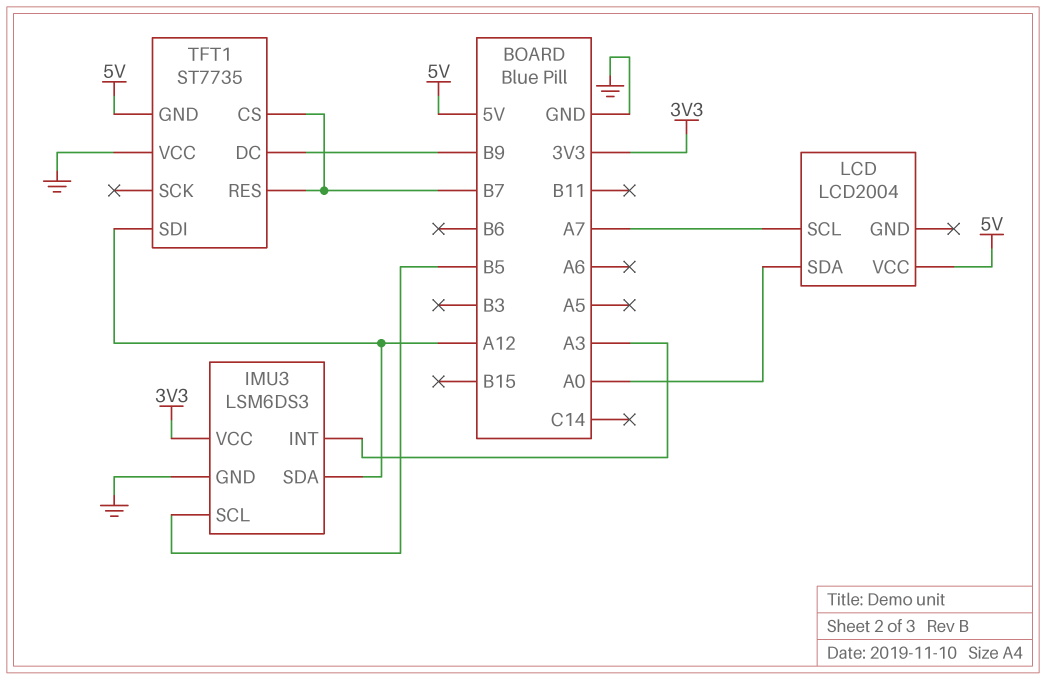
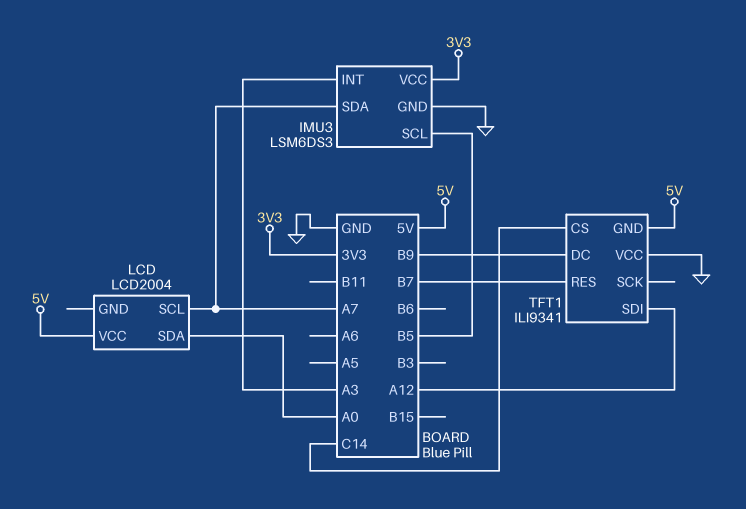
IMU3 pin SDA: A12 -> A7
TFT1: ST7735 -> ILI9341
TFT1 pin CS: B7 -> C14

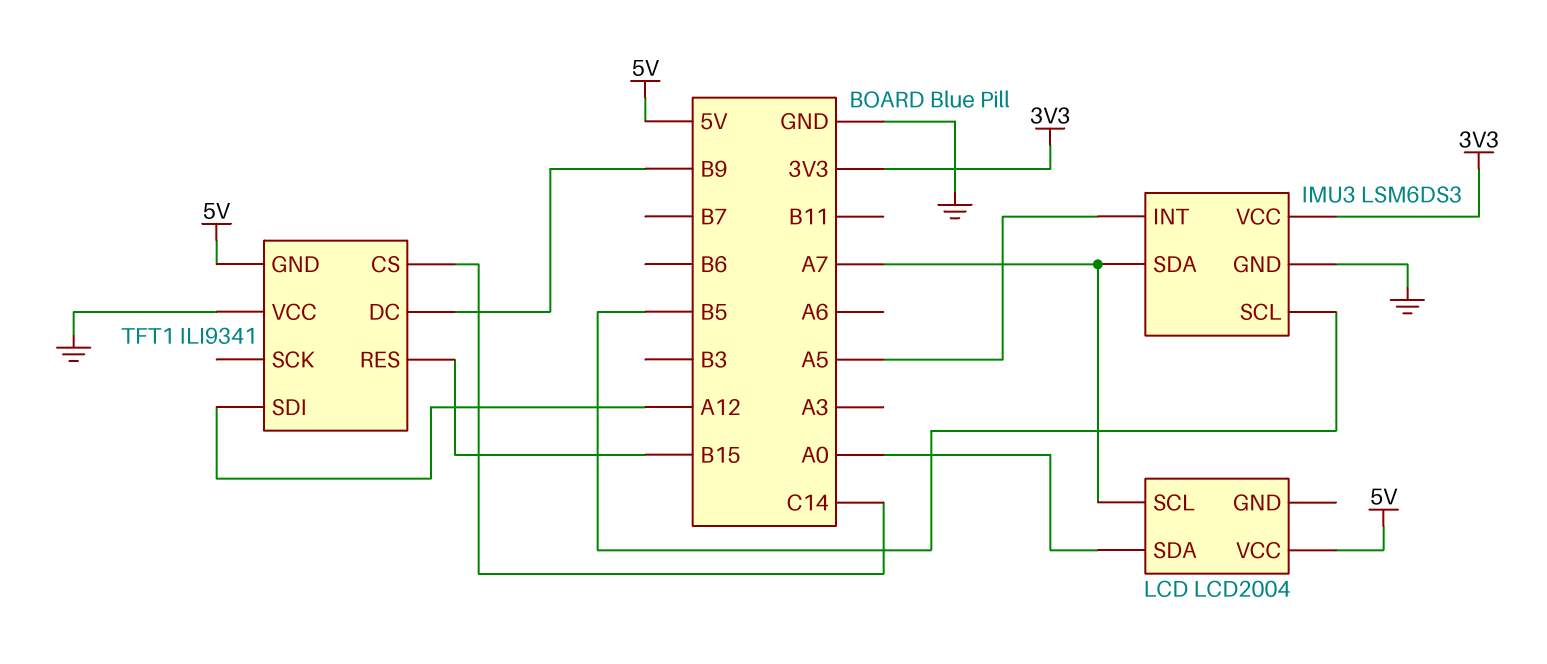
IMU3 pin INT: A3 -> A5
TFT1 pin RES: B7 -> B15

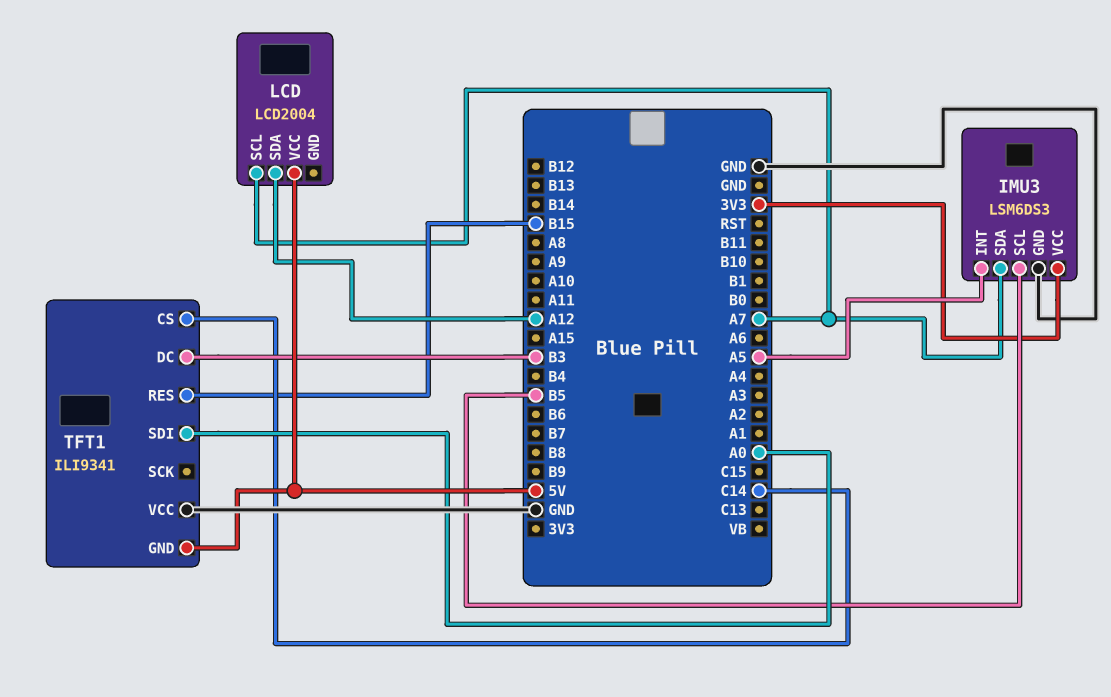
LCD pin SDA: A0 -> A12
TFT1 pin DC: B9 -> B3
TFT1 pin SDI: A12 -> A0

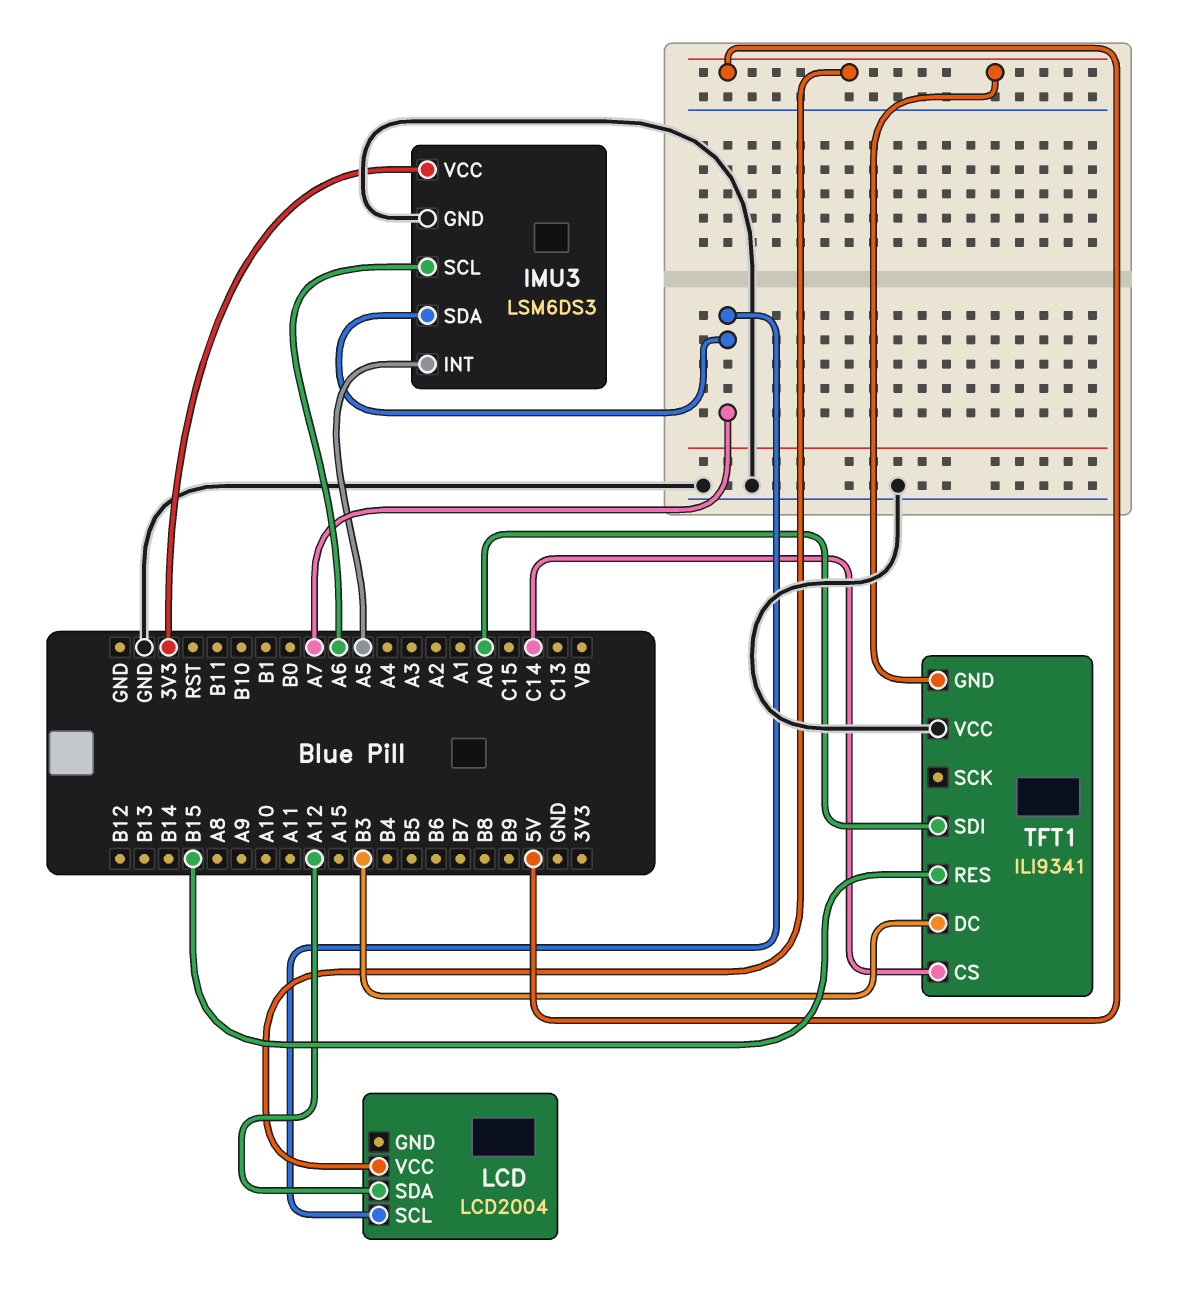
IMU3 pin SCL: B5 -> A6

